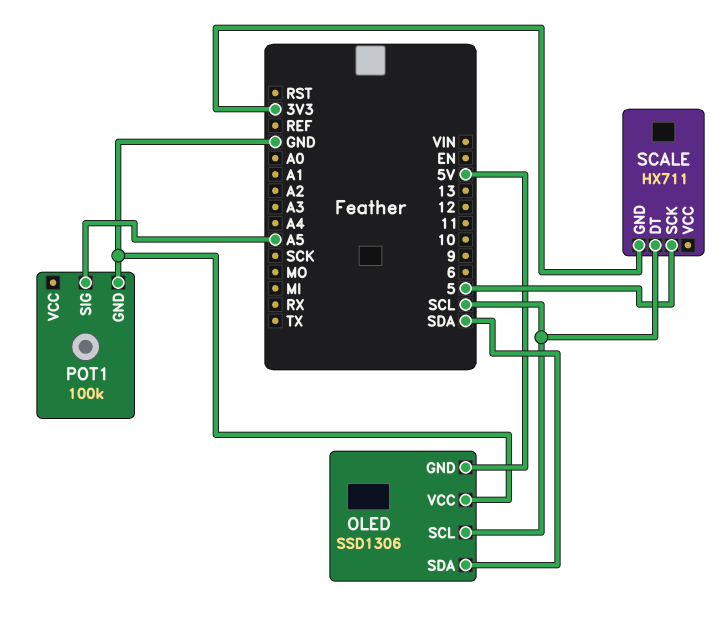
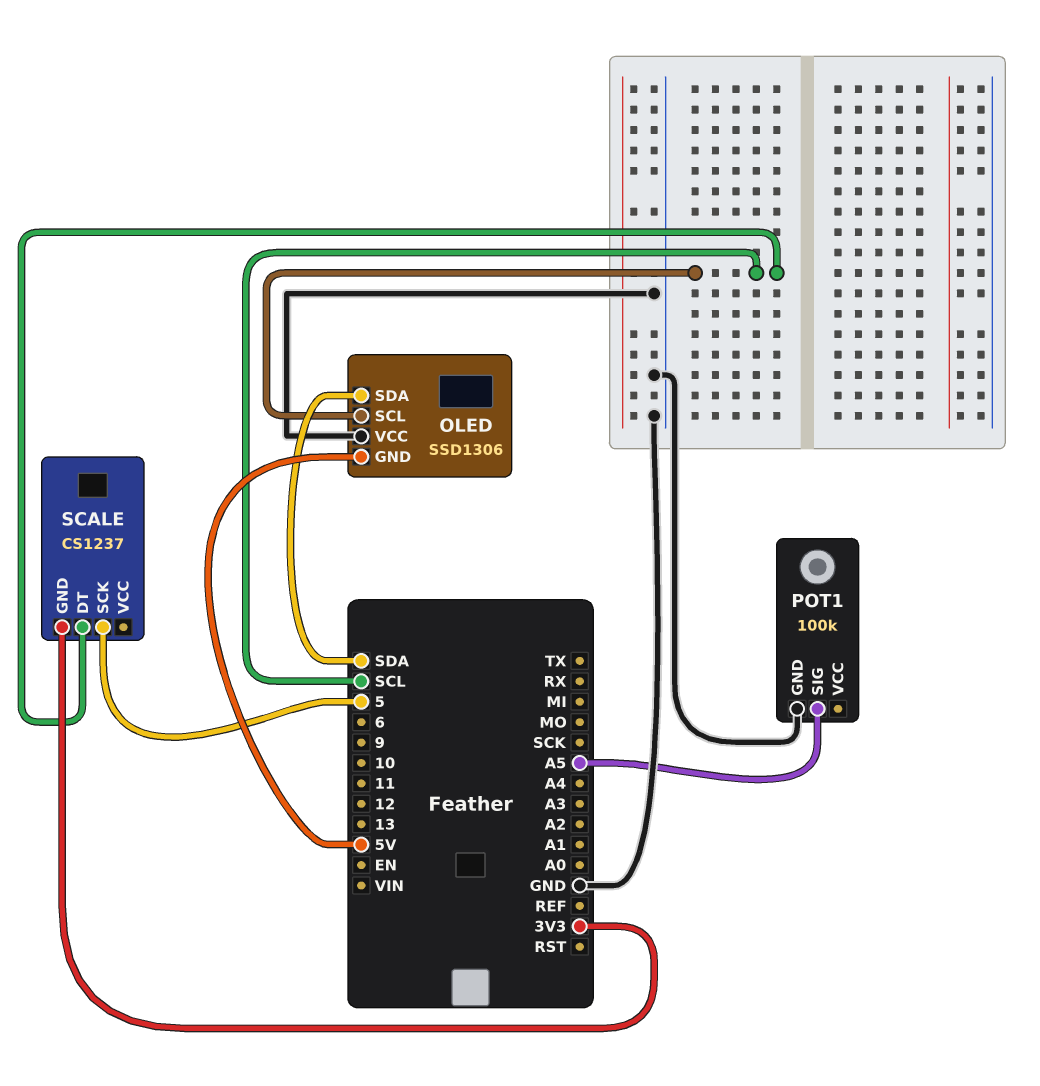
SCALE: HX711 -> CS1237

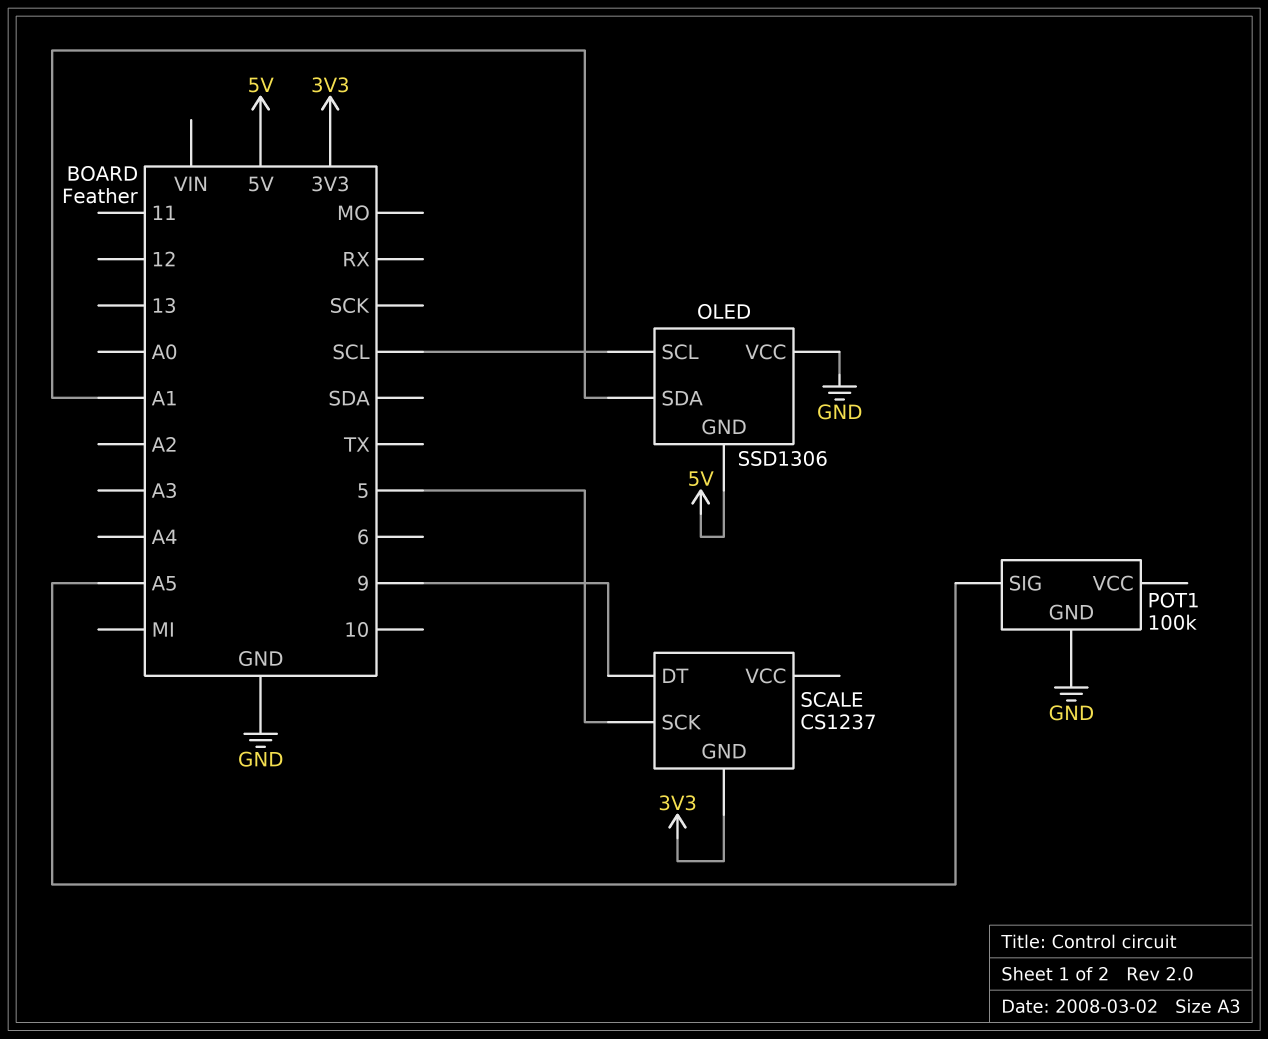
OLED pin SDA: SDA -> A1
SCALE pin DT: SCL -> 9

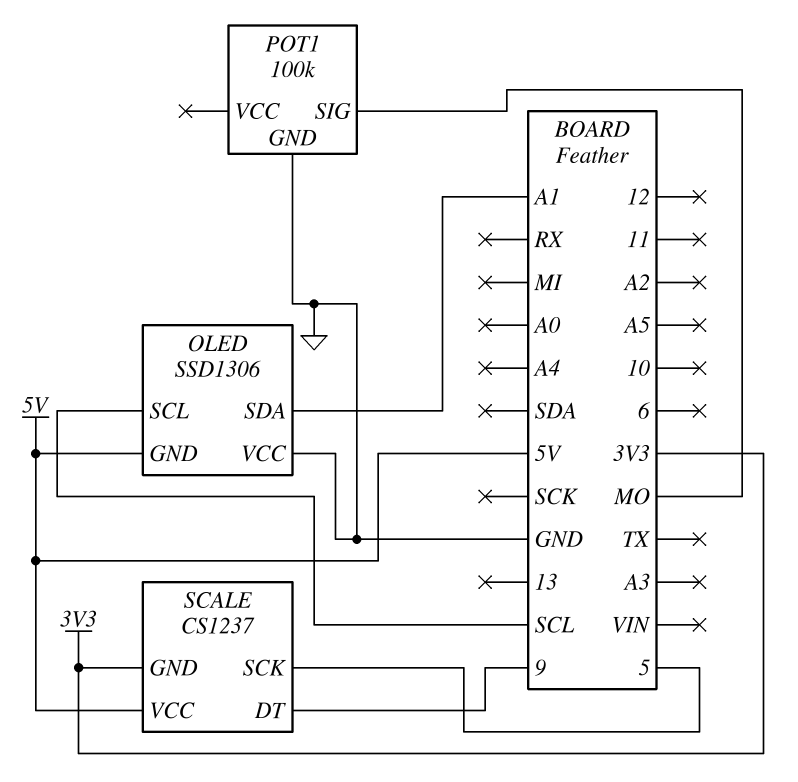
POT1 pin SIG: A5 -> MO
SCALE pin VCC: none -> 5V

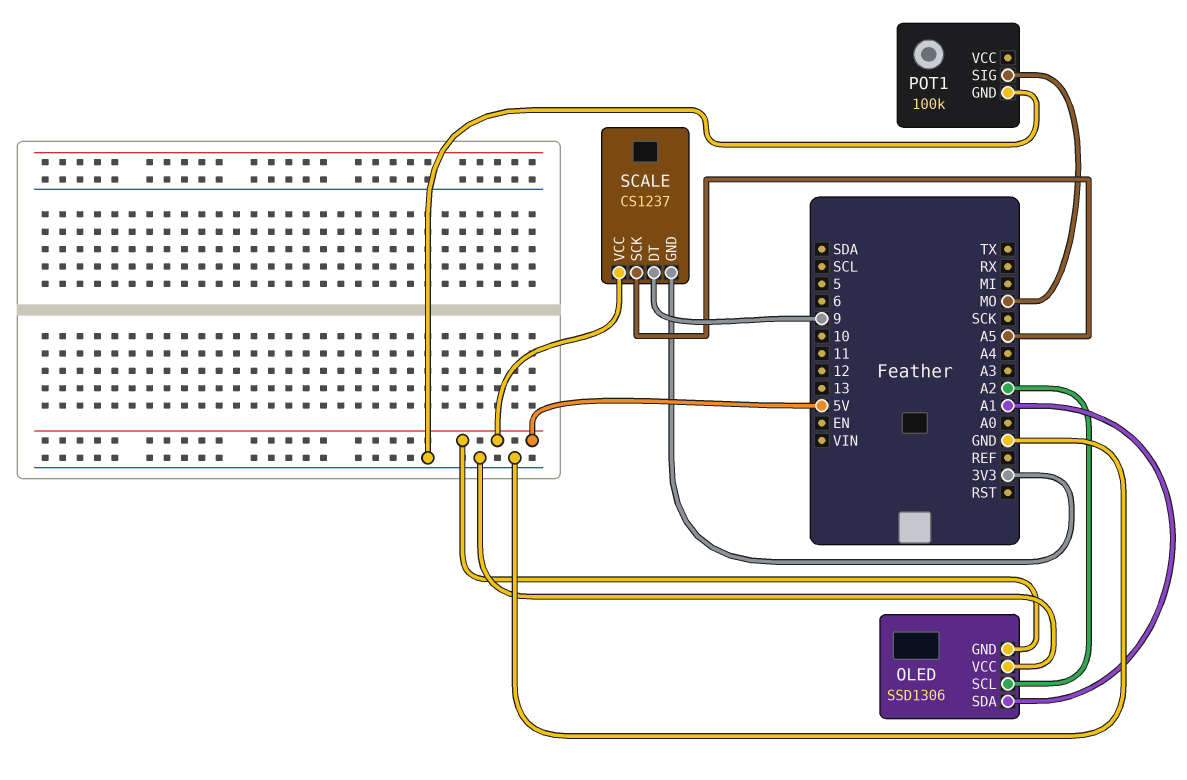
OLED pin SCL: SCL -> A2
SCALE pin SCK: 5 -> A5

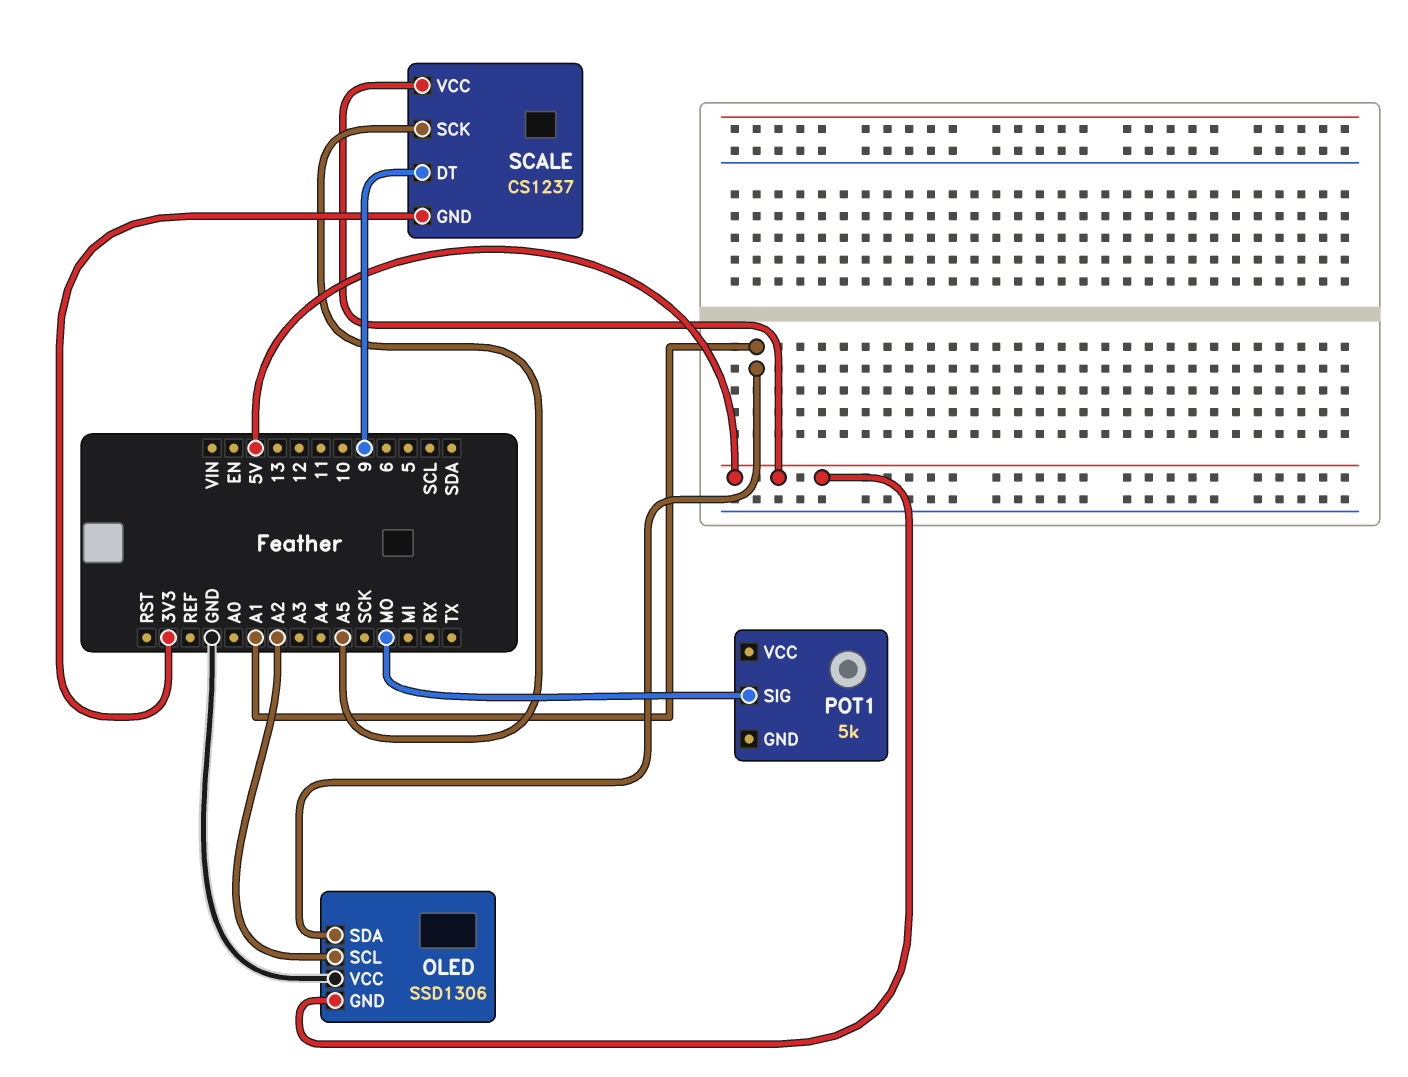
POT1: 100k -> 5k
POT1 pin GND: GND -> none

